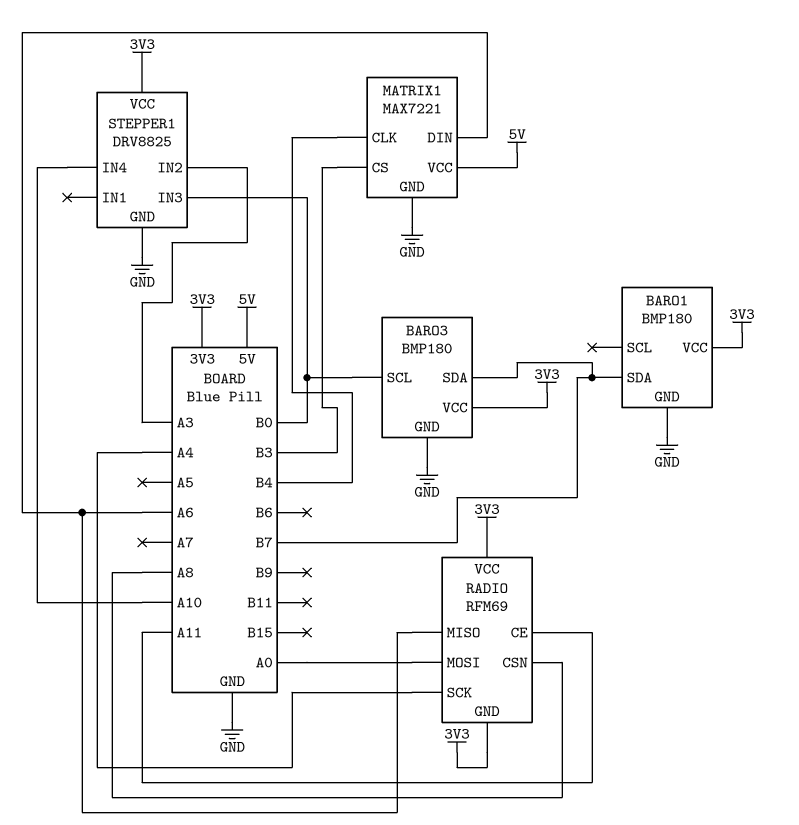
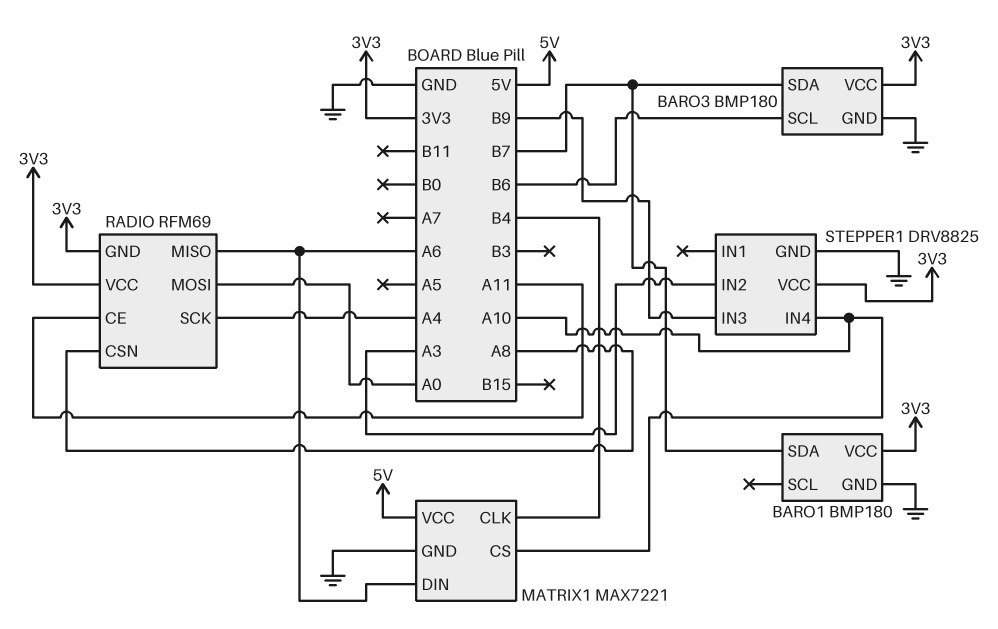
BARO3 pin SCL: B0 -> B6
MATRIX1 pin CS: B3 -> A10
STEPPER1 pin IN3: B0 -> B9

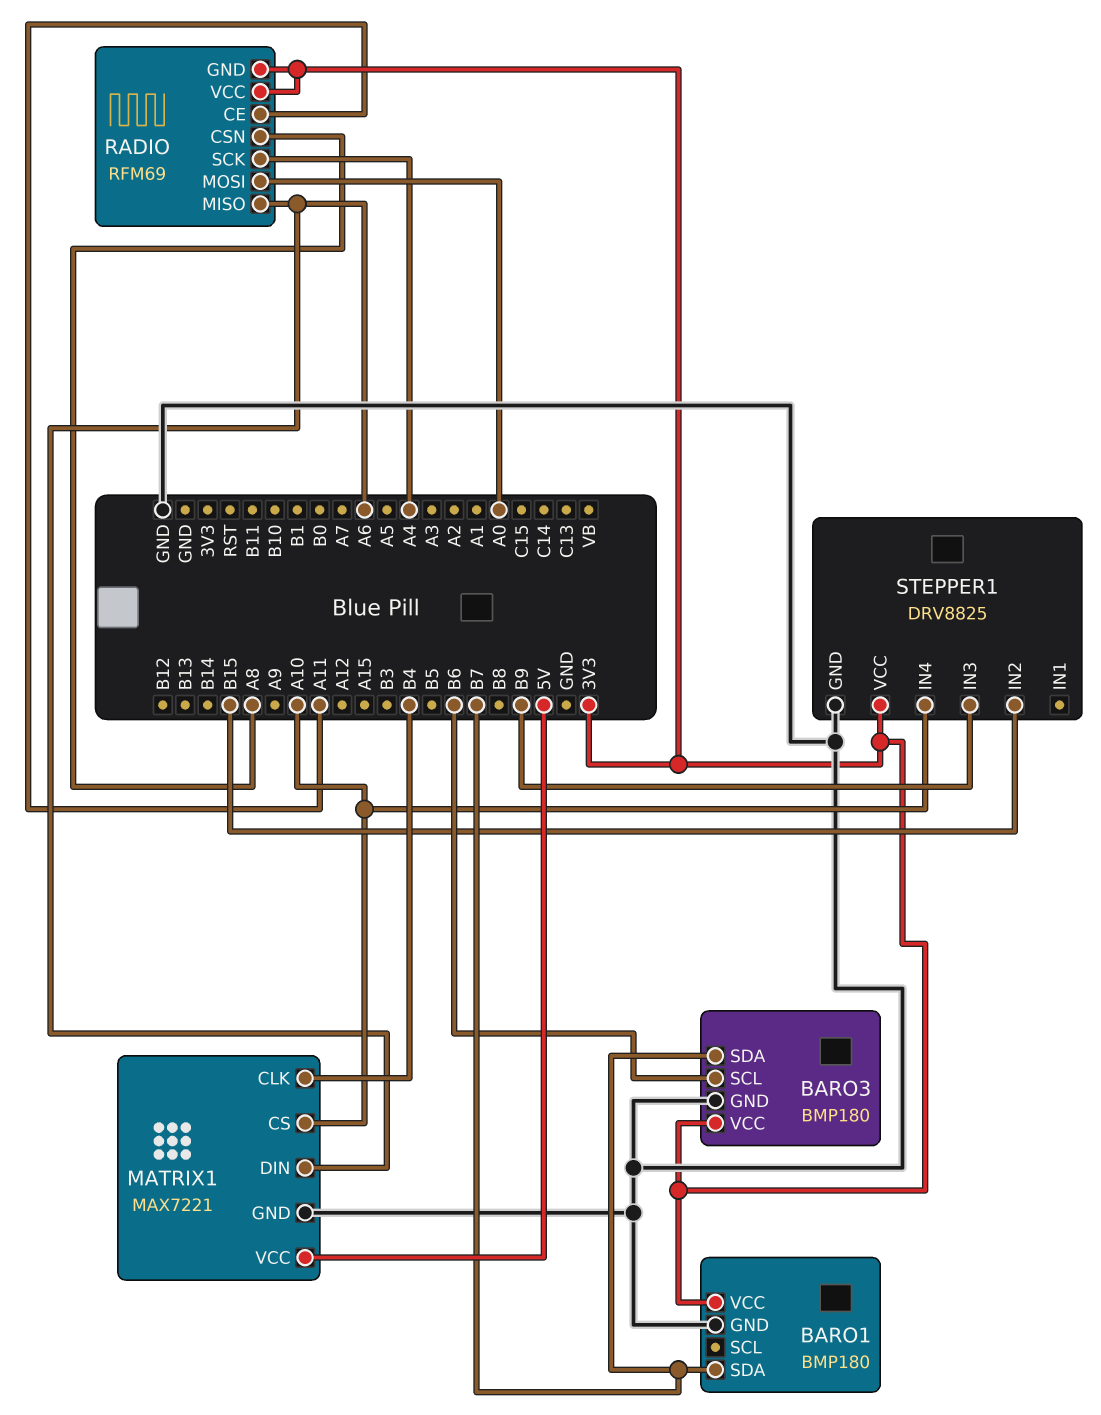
STEPPER1 pin IN2: A3 -> B15

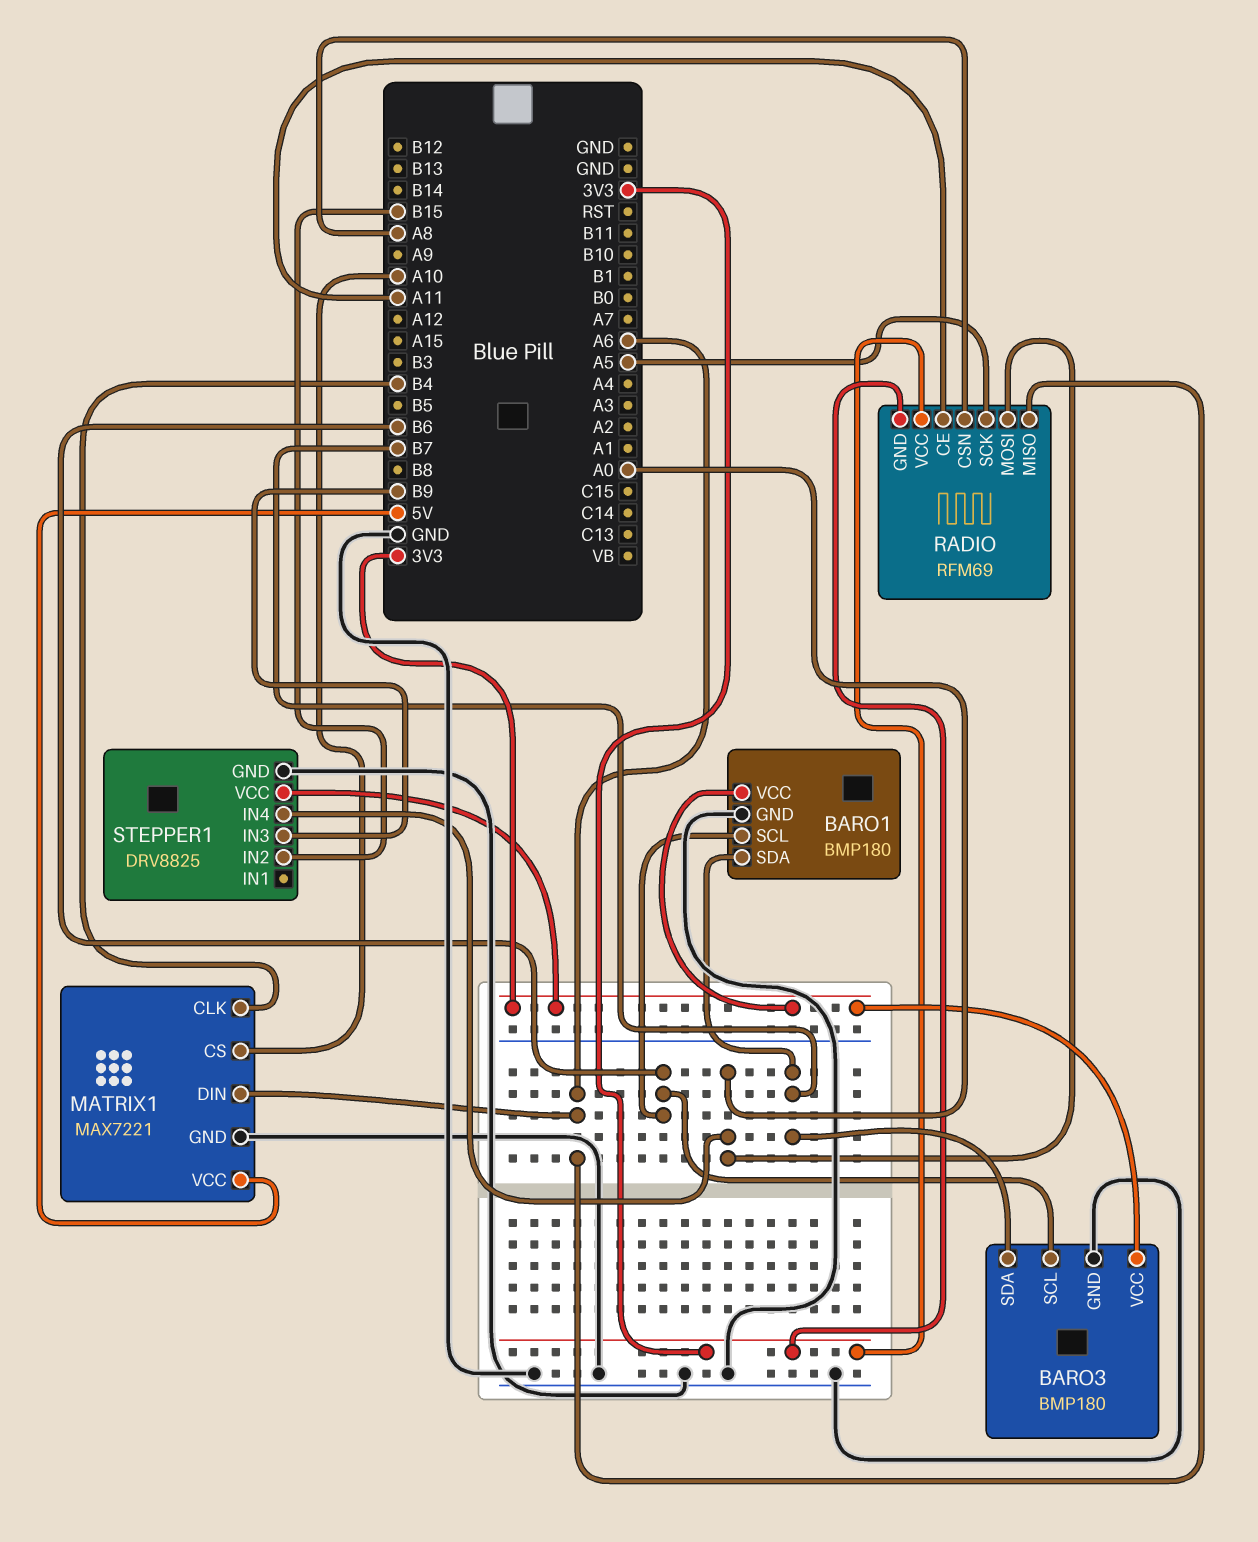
BARO1 pin SCL: none -> B6
RADIO pin SCK: A4 -> A5
STEPPER1 pin IN4: A10 -> A0

